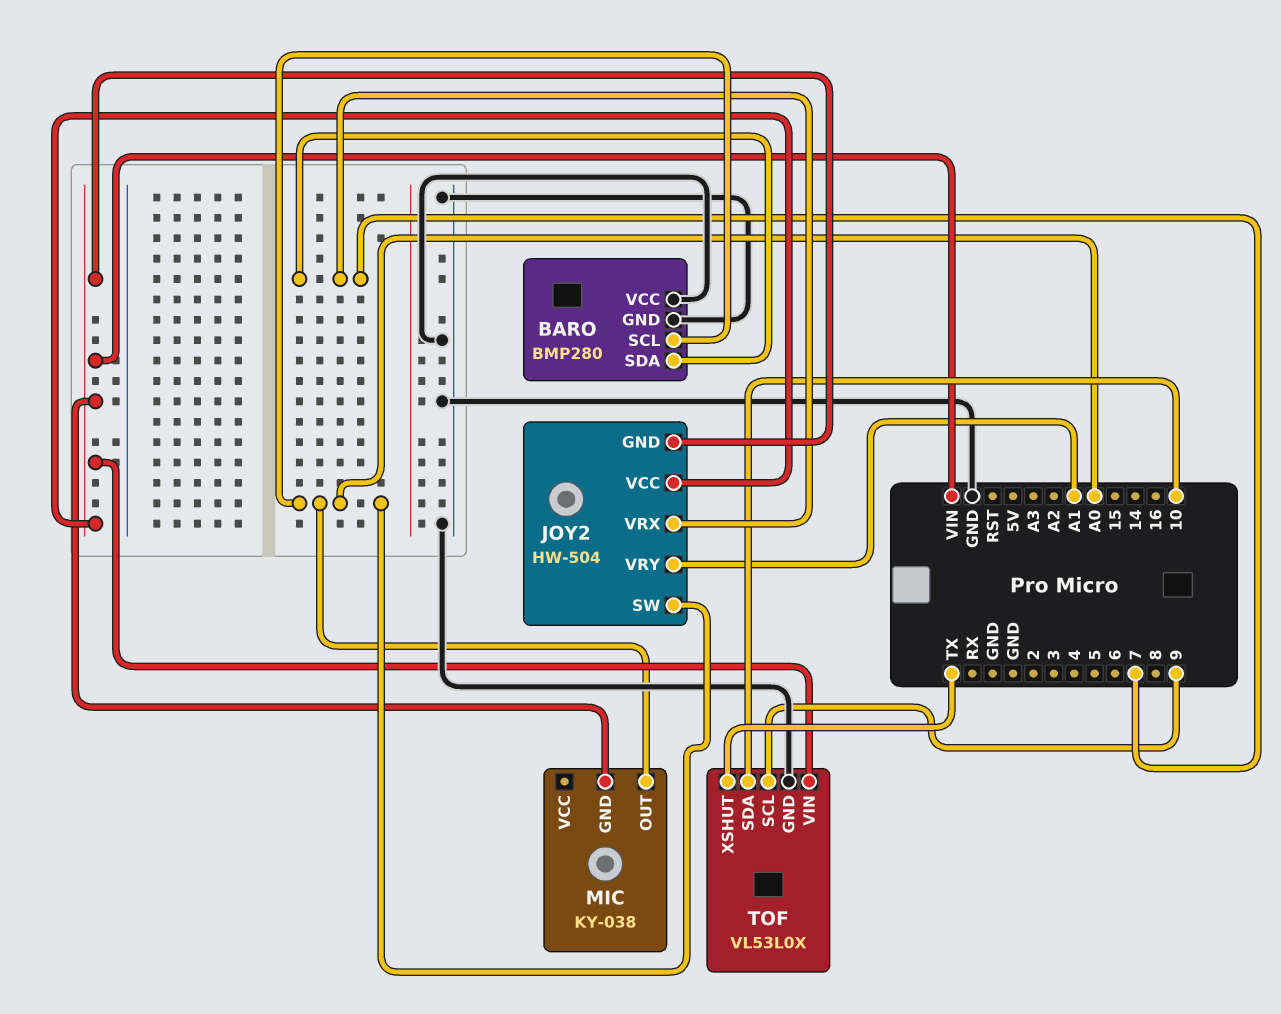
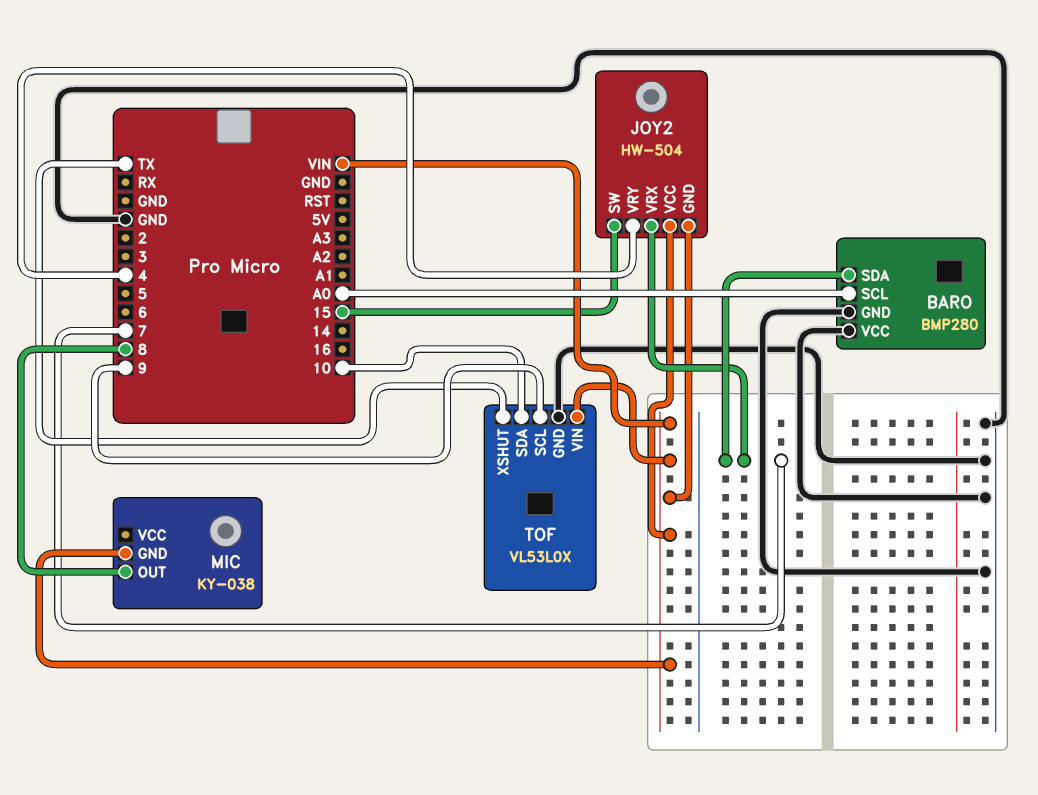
JOY2 pin SW: A0 -> 15
JOY2 pin VRY: A1 -> 4
MIC pin OUT: A0 -> 8

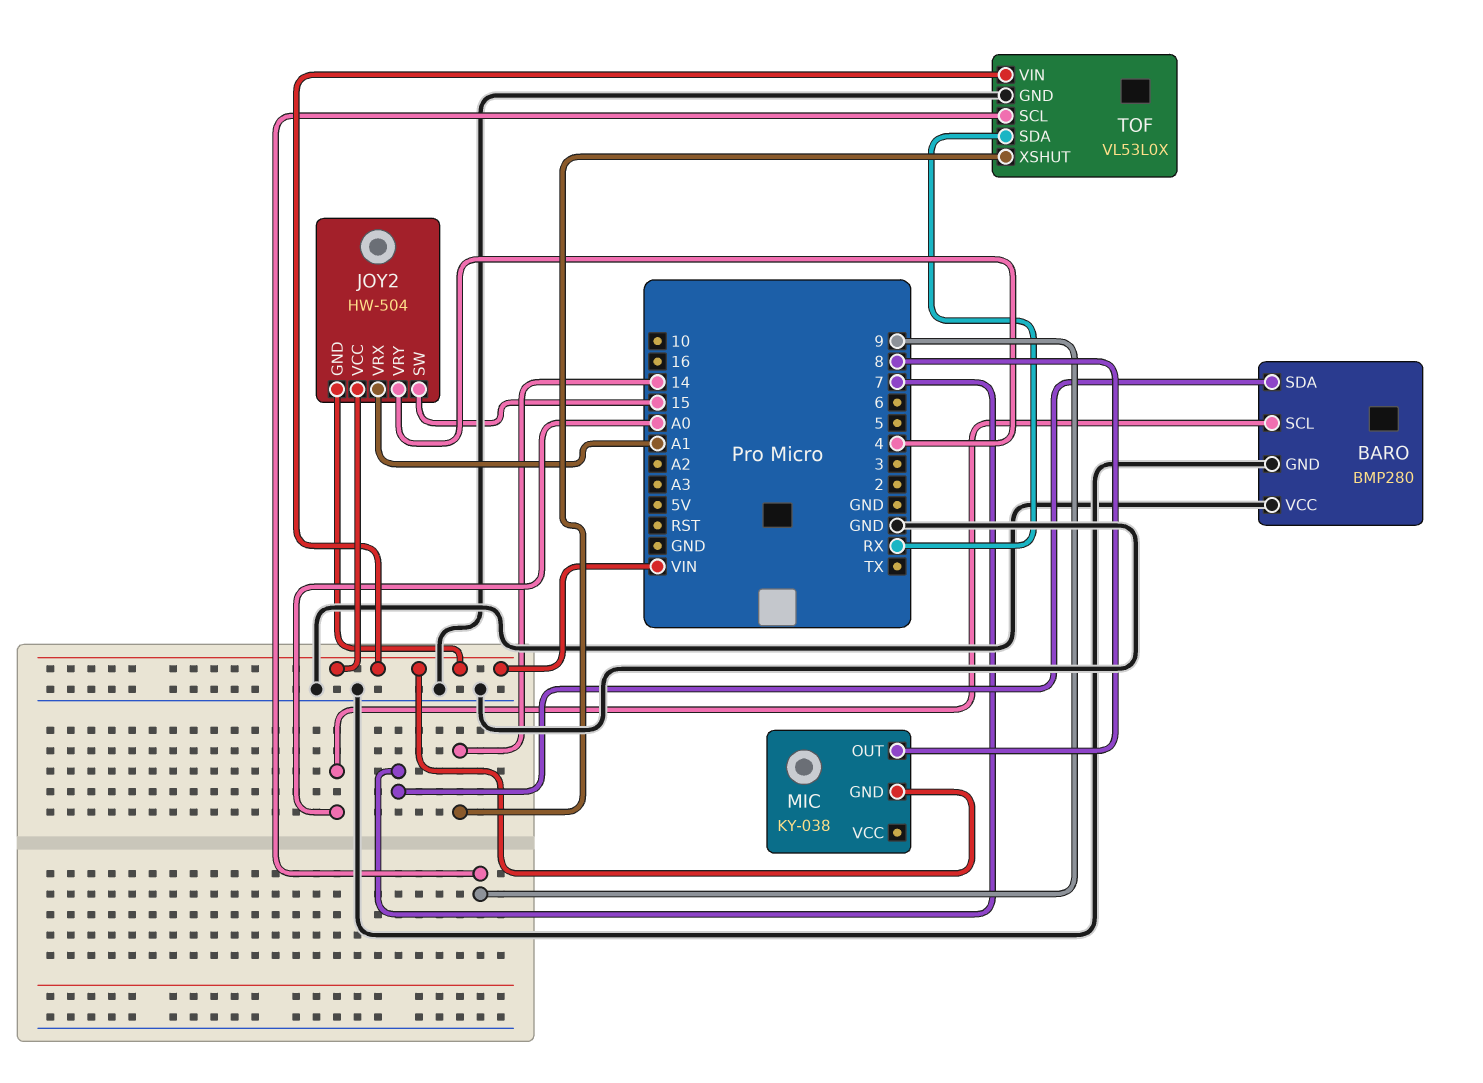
JOY2 pin VRX: 7 -> A1
TOF pin SDA: 10 -> RX
TOF pin XSHUT: TX -> 14

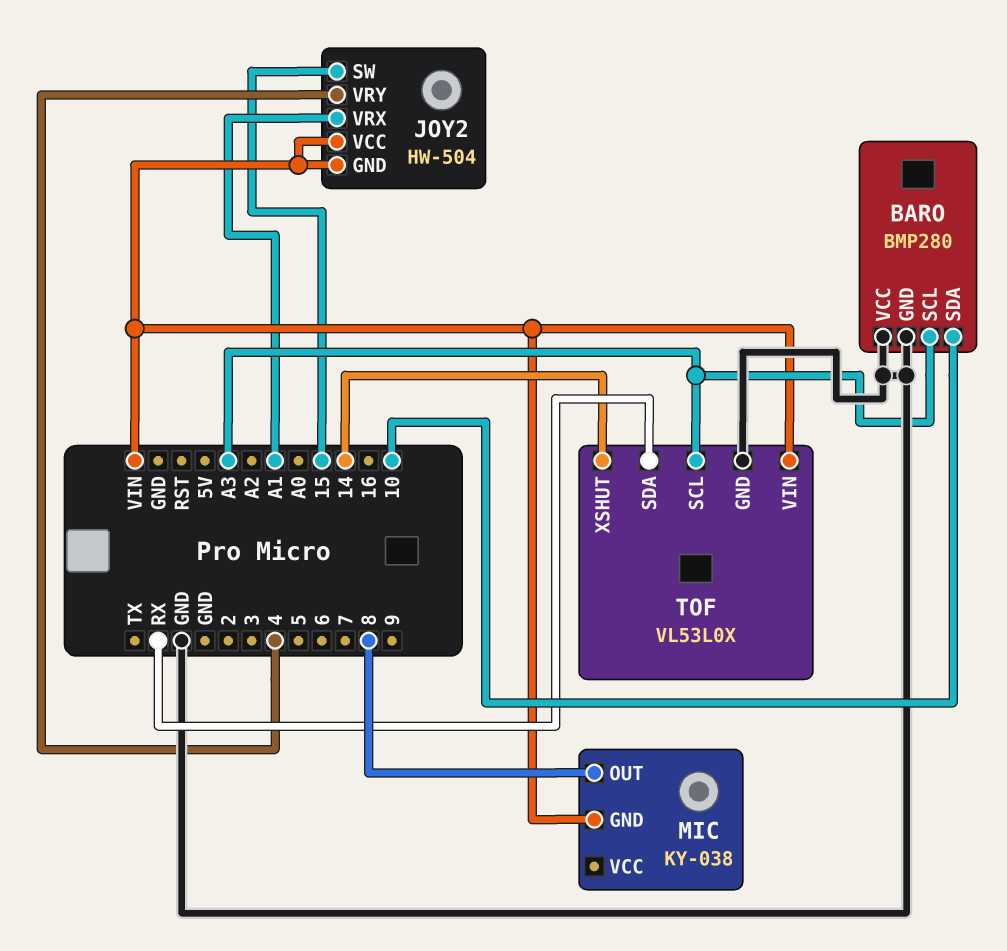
BARO pin SCL: A0 -> A3
BARO pin SDA: 7 -> 10
TOF pin SCL: 9 -> A3

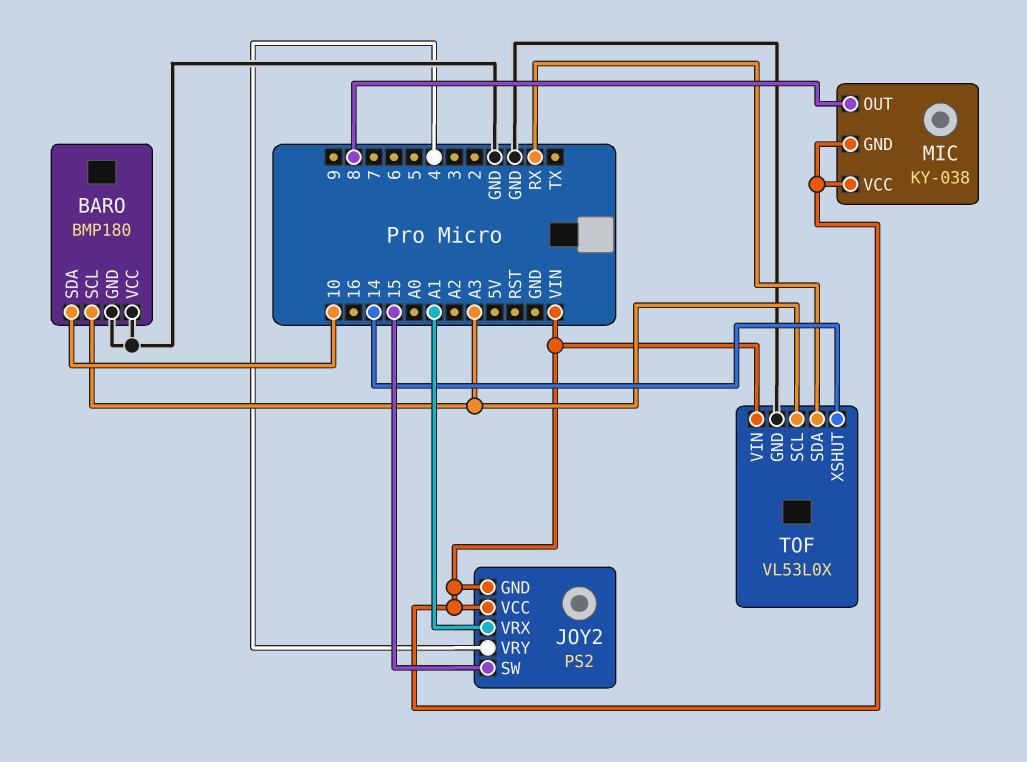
BARO: BMP280 -> BMP180
JOY2: HW-504 -> PS2
MIC pin VCC: none -> VIN

